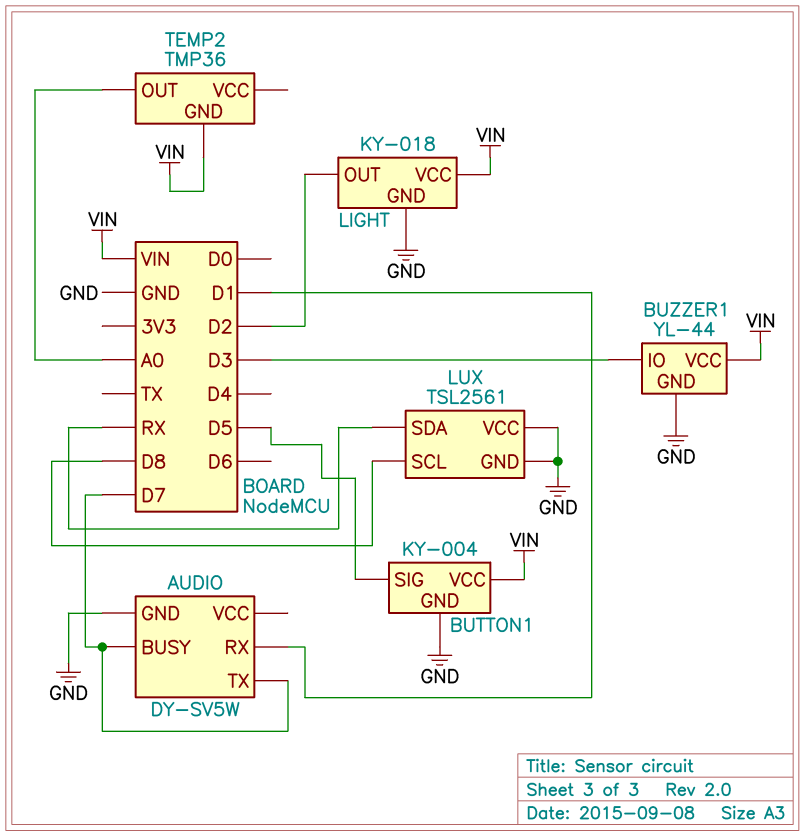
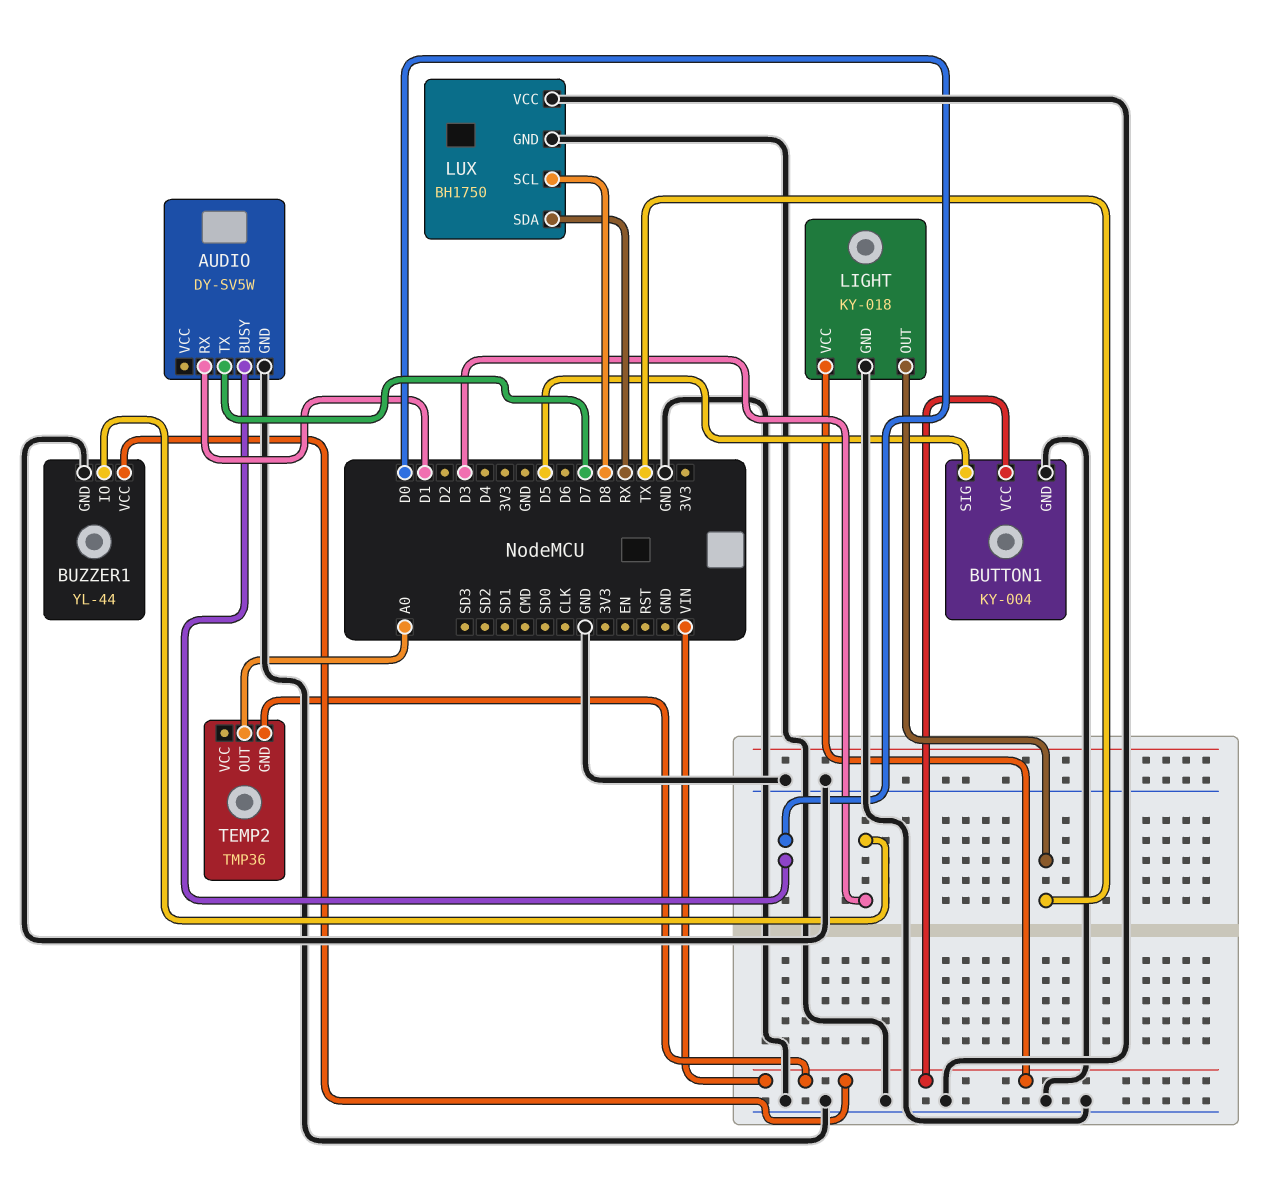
AUDIO pin BUSY: D7 -> D0
LIGHT pin OUT: D2 -> TX
LUX: TSL2561 -> BH1750

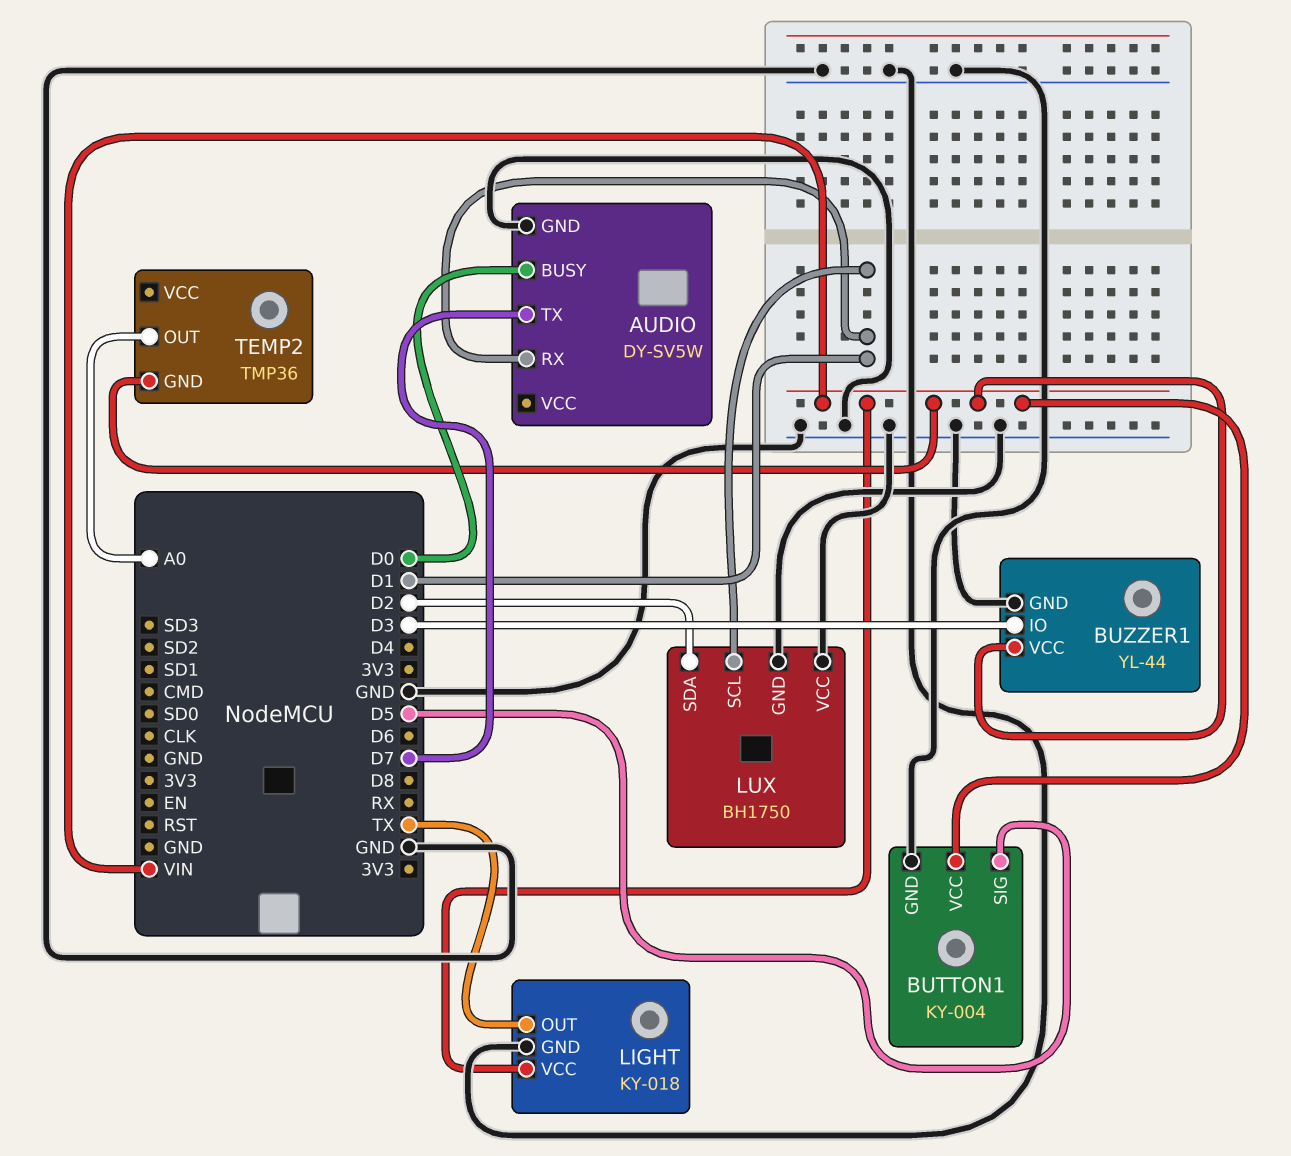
LUX pin SCL: D8 -> D1
LUX pin SDA: RX -> D2

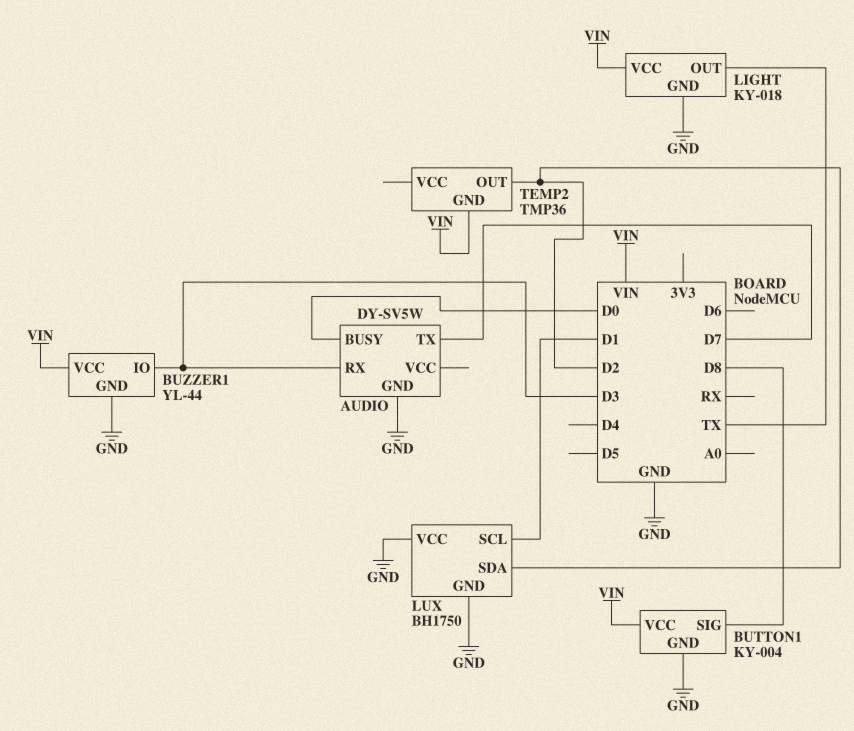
AUDIO pin RX: D1 -> D3
BUTTON1 pin SIG: D5 -> D8
TEMP2 pin OUT: A0 -> D2

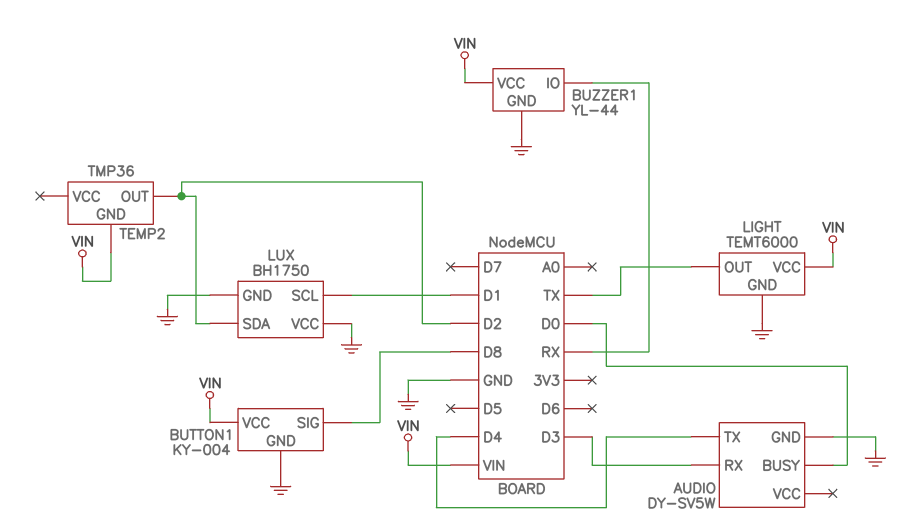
AUDIO pin TX: D7 -> D4
BUZZER1 pin IO: D3 -> RX
LIGHT: KY-018 -> TEMT6000

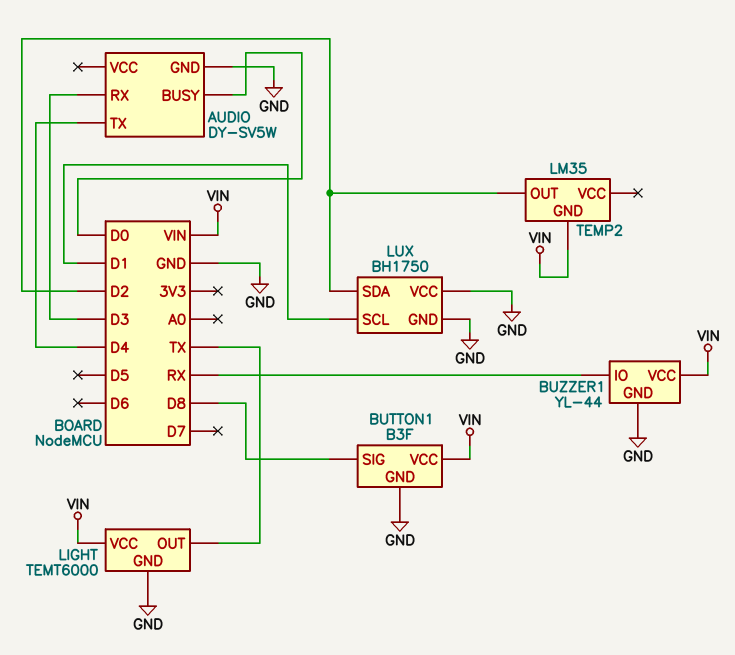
BUTTON1: KY-004 -> B3F
TEMP2: TMP36 -> LM35

